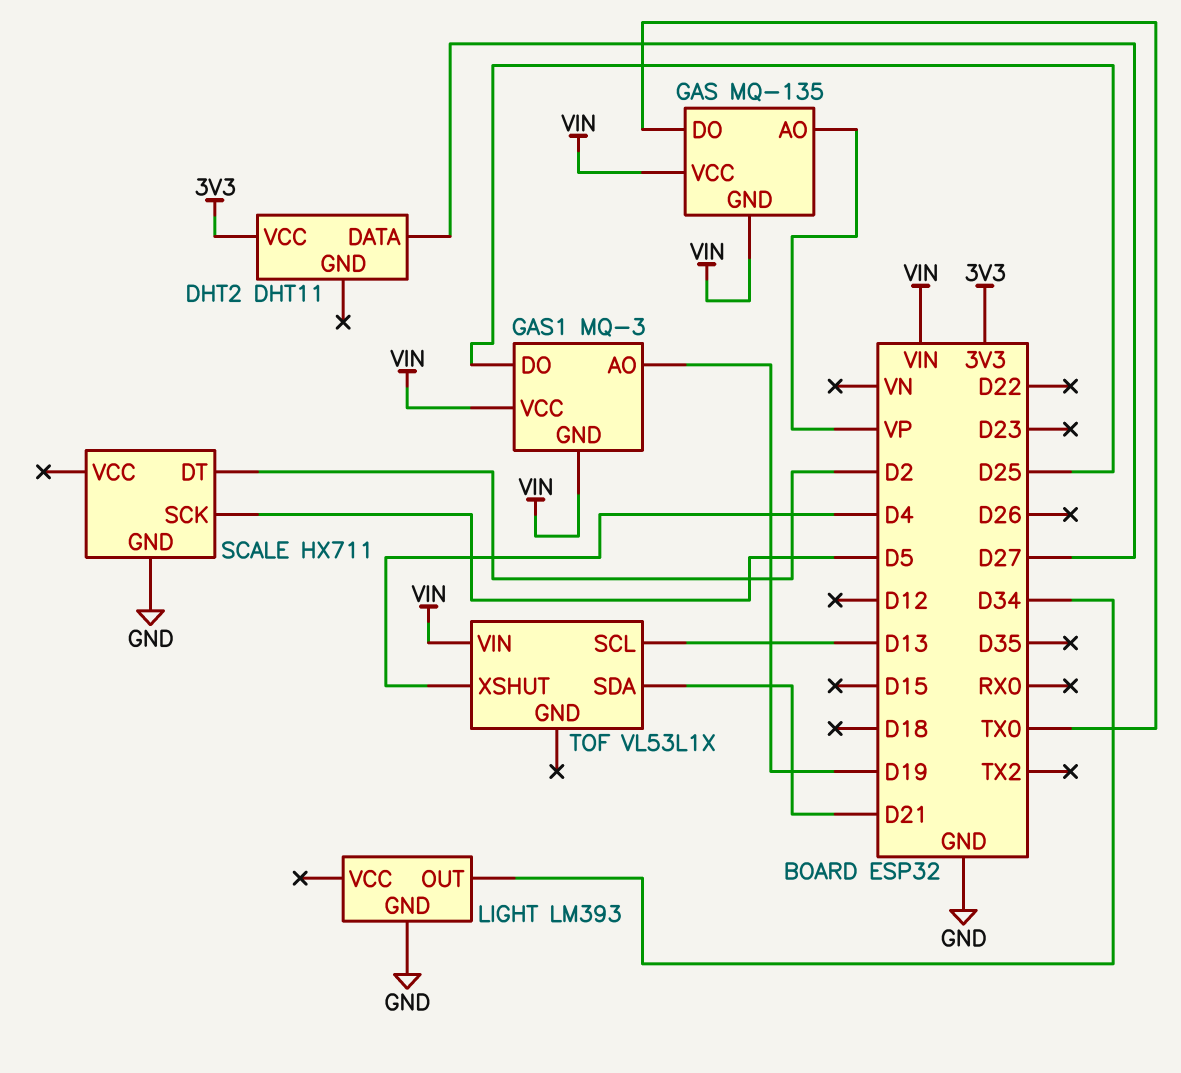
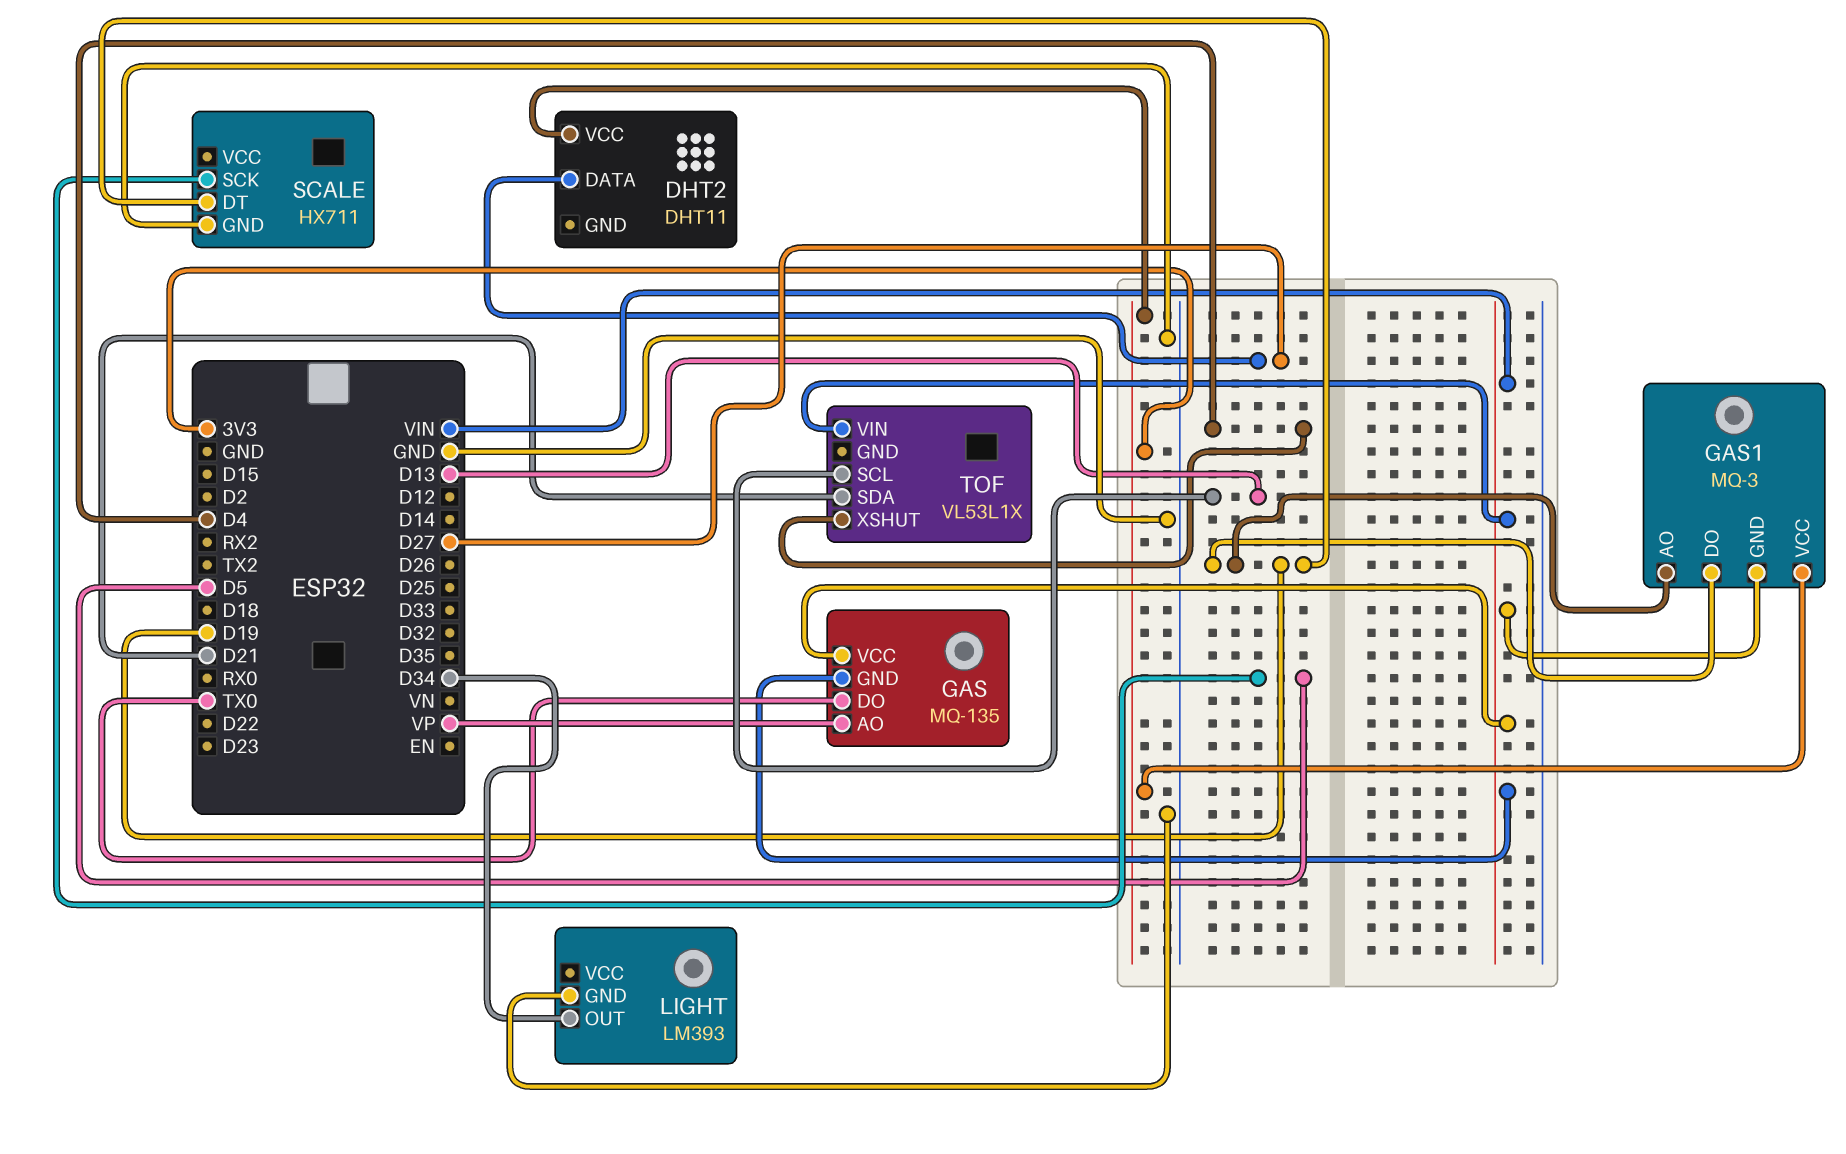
GAS1 pin DO: D25 -> D19
GAS1 pin VCC: VIN -> 3V3
SCALE pin DT: D2 -> D19

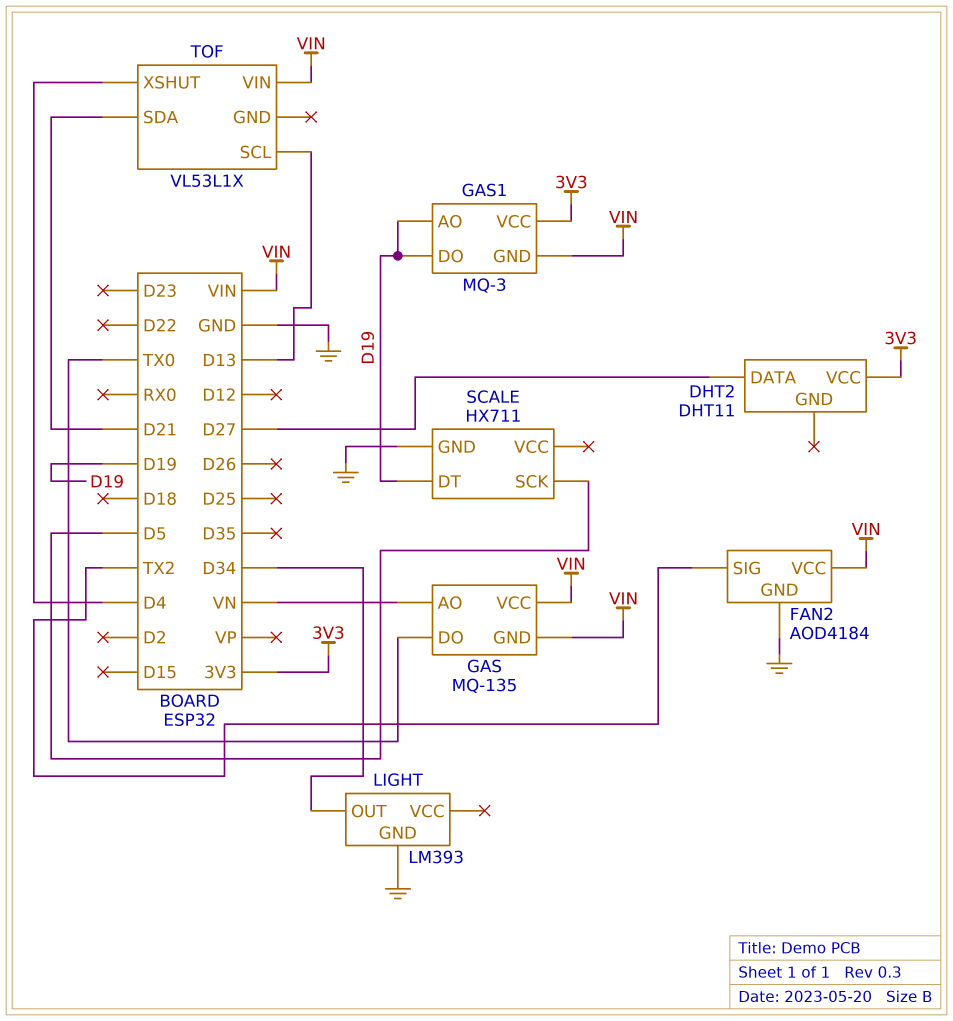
FAN2: none -> AOD4184
FAN2 pin GND: none -> GND
FAN2 pin SIG: none -> TX2
FAN2 pin VCC: none -> VIN
GAS pin AO: VP -> VN

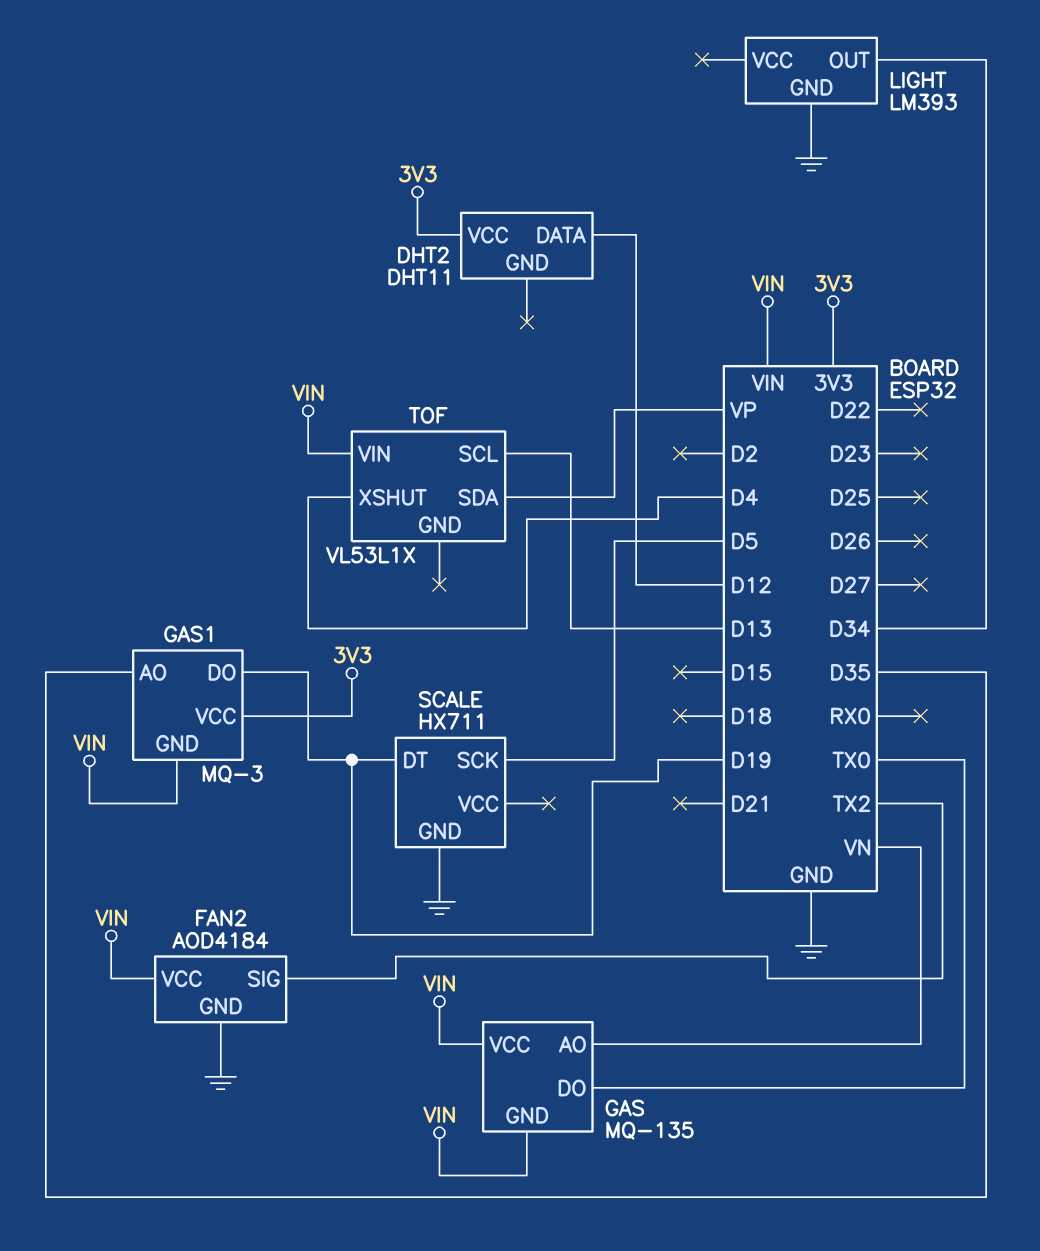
DHT2 pin DATA: D27 -> D12
GAS1 pin AO: D19 -> D35
TOF pin SDA: D21 -> VP

